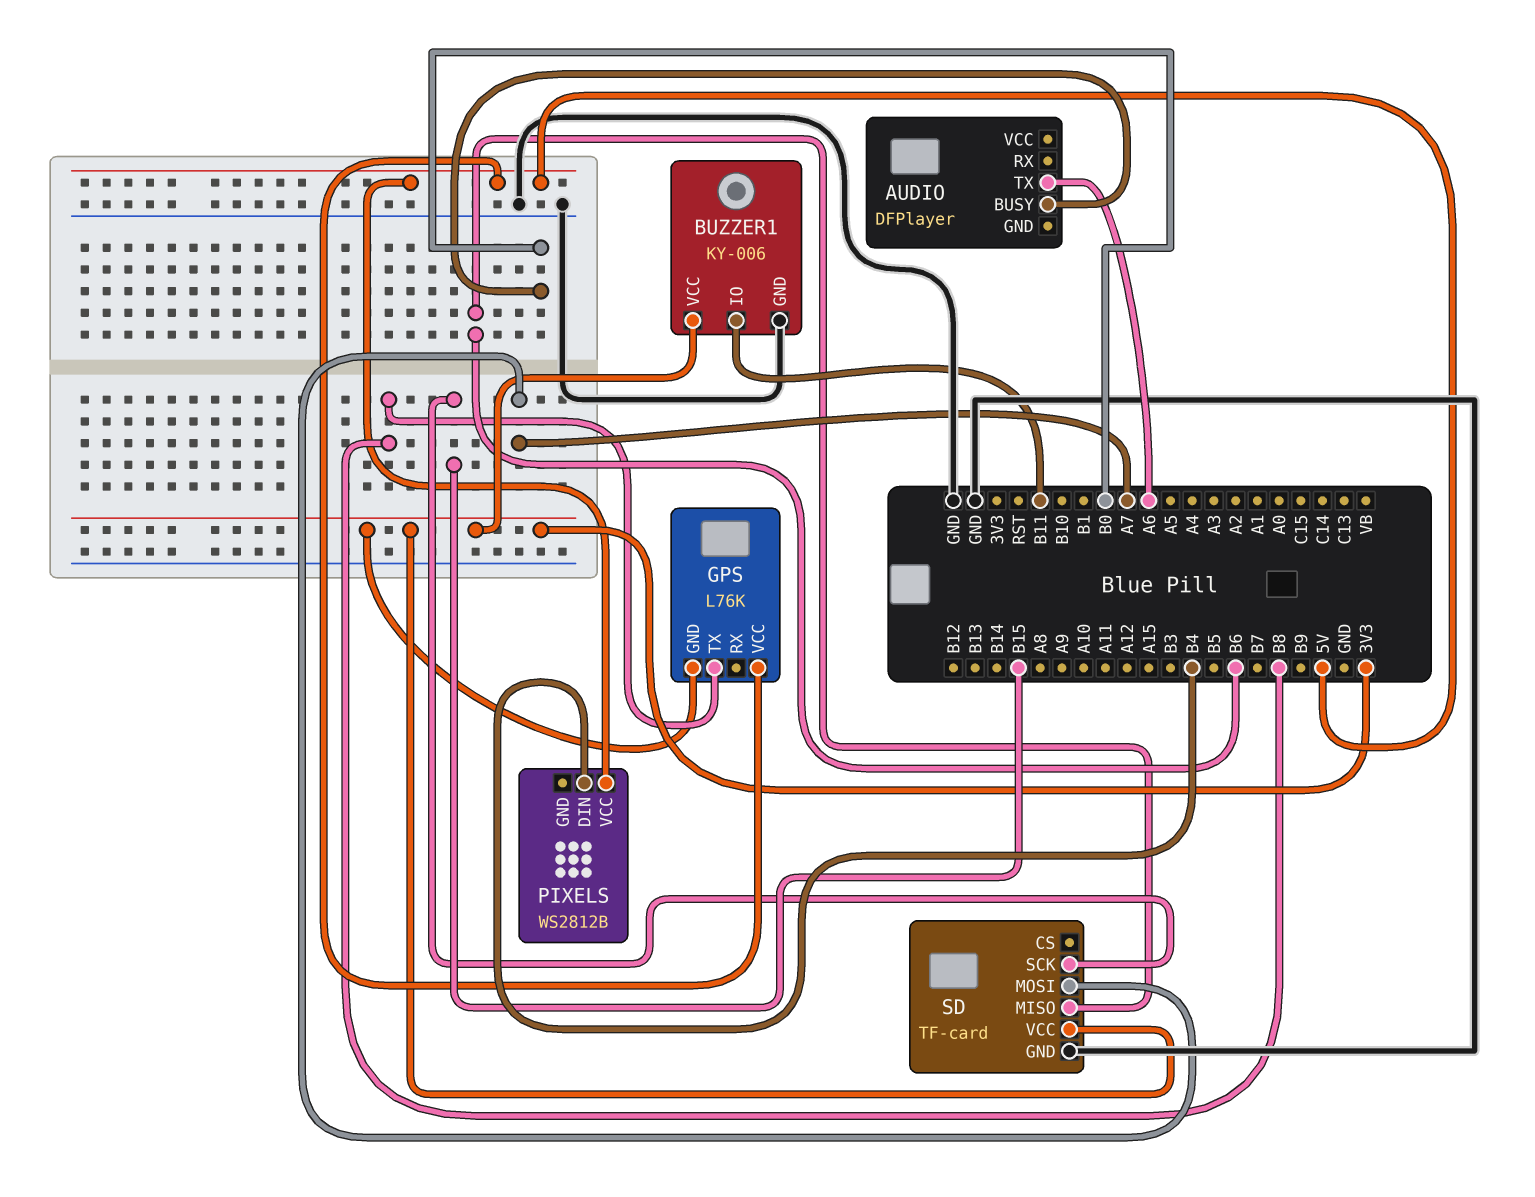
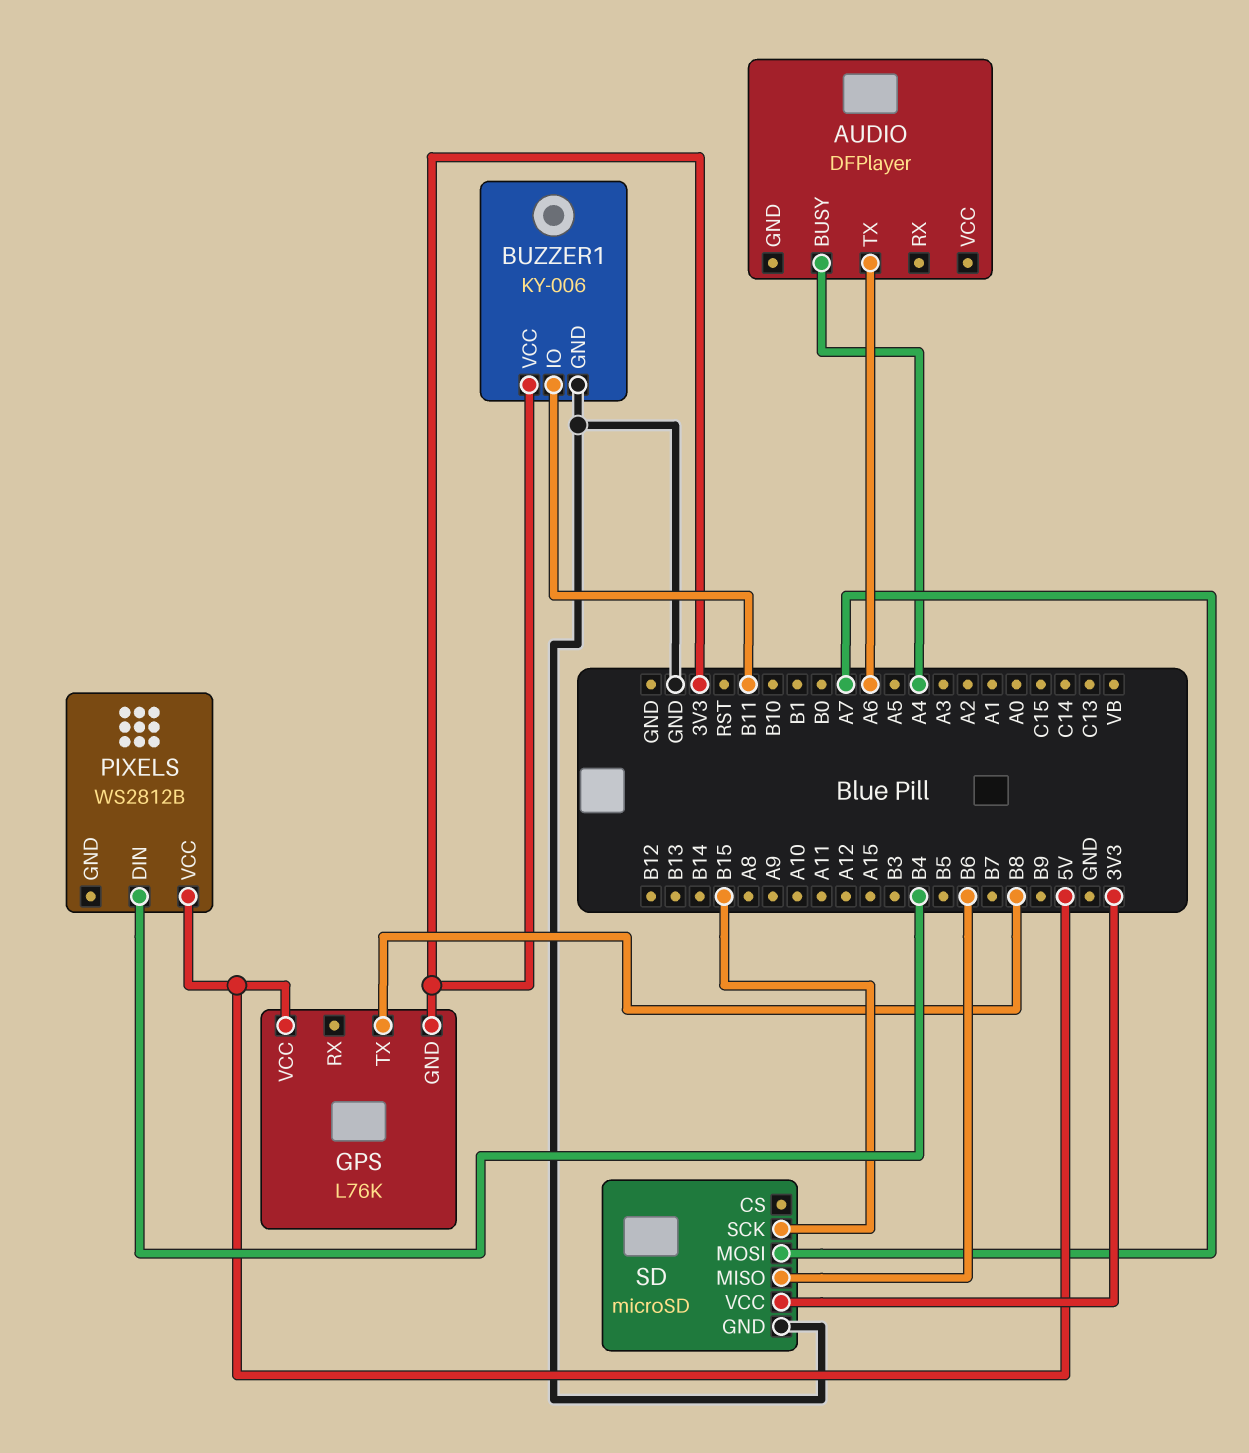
AUDIO pin BUSY: B0 -> A4
SD: TF-card -> microSD

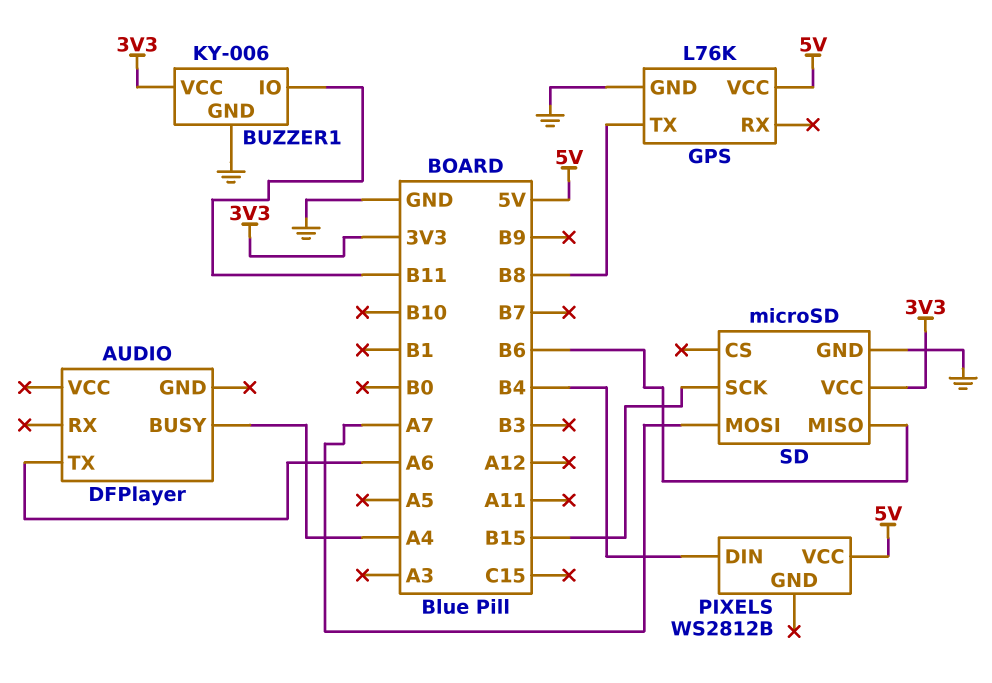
GPS pin GND: 3V3 -> GND

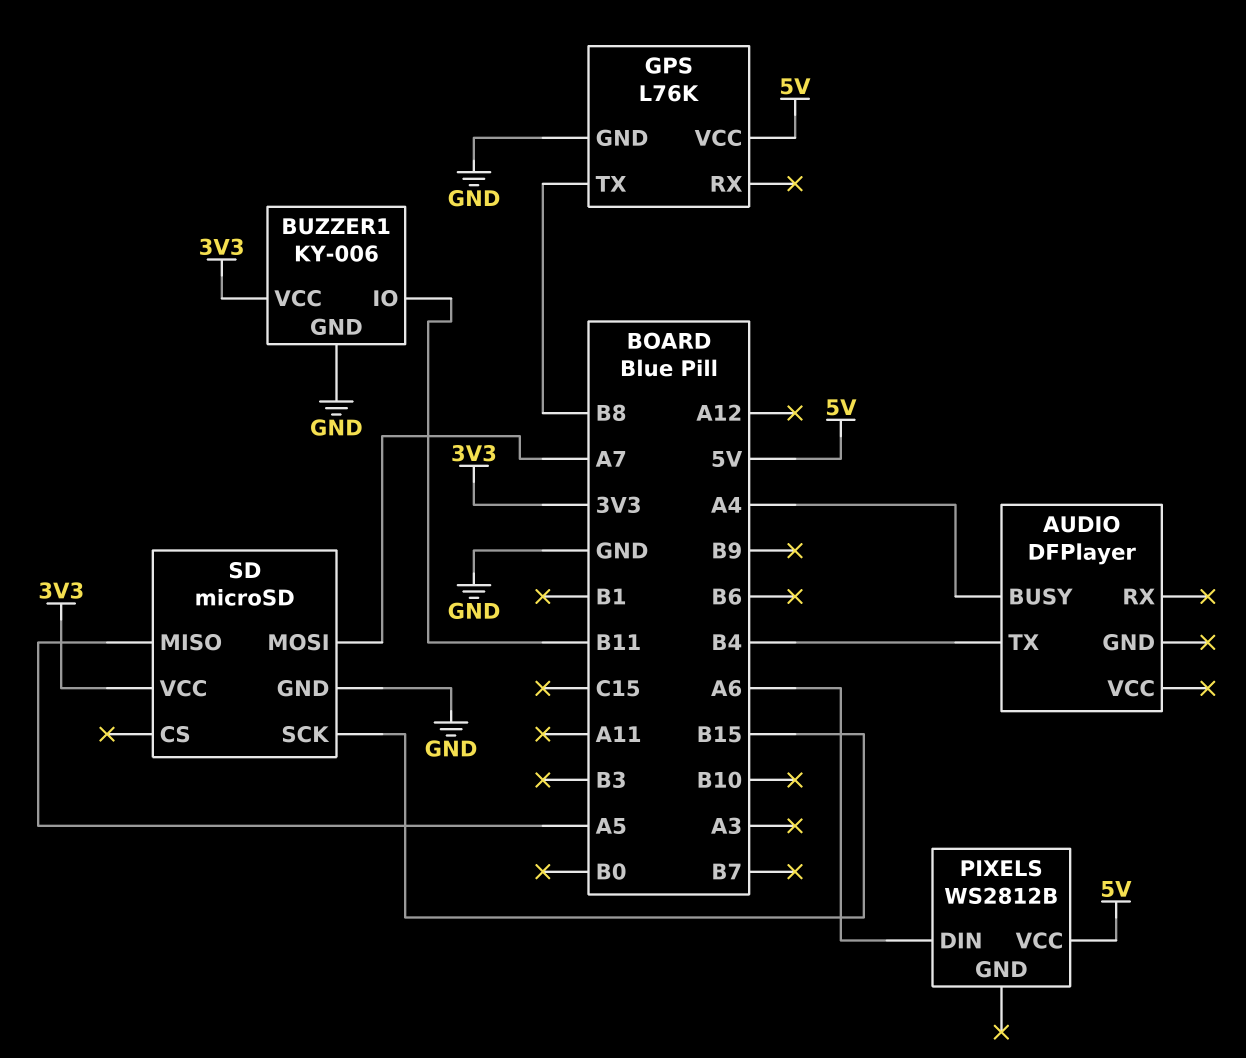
AUDIO pin TX: A6 -> B4
PIXELS pin DIN: B4 -> A6
SD pin MISO: B6 -> A5

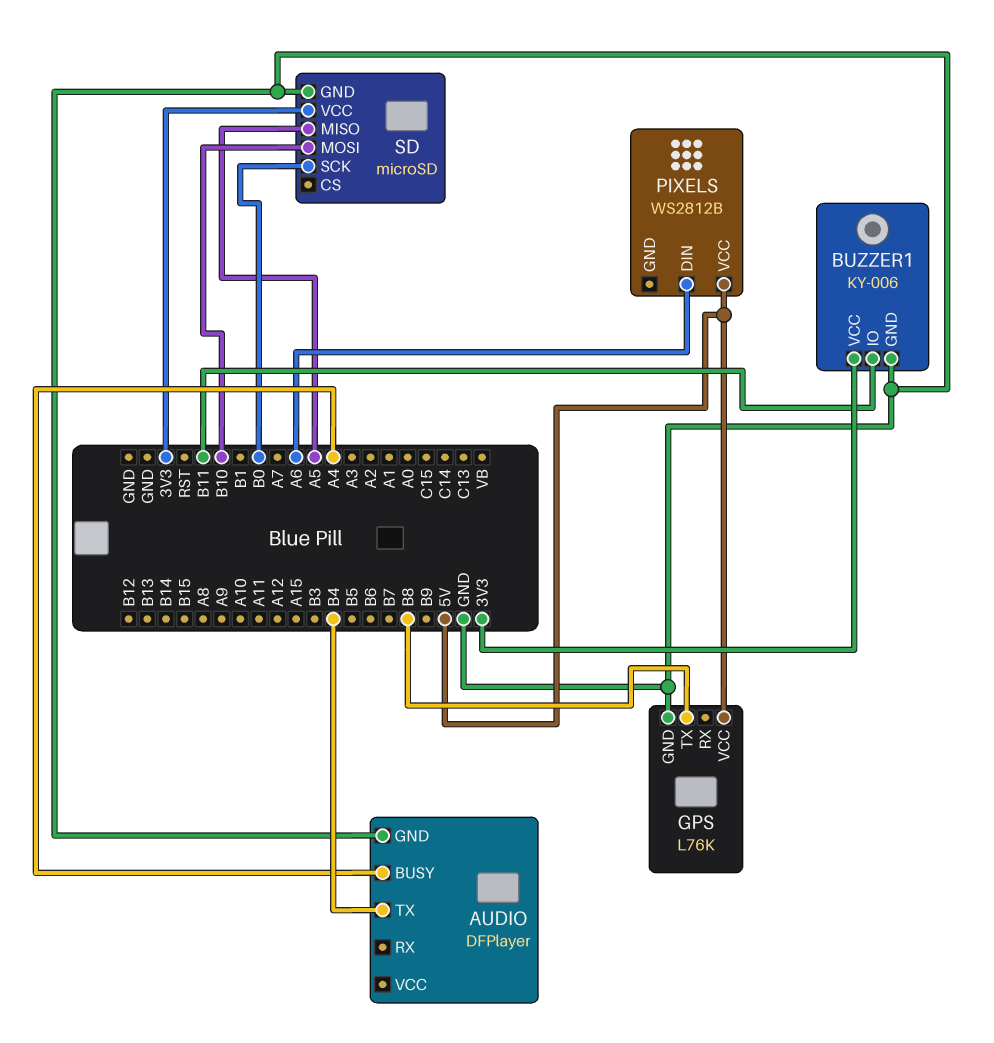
AUDIO pin GND: none -> GND
SD pin MOSI: A7 -> B10
SD pin SCK: B15 -> B0

